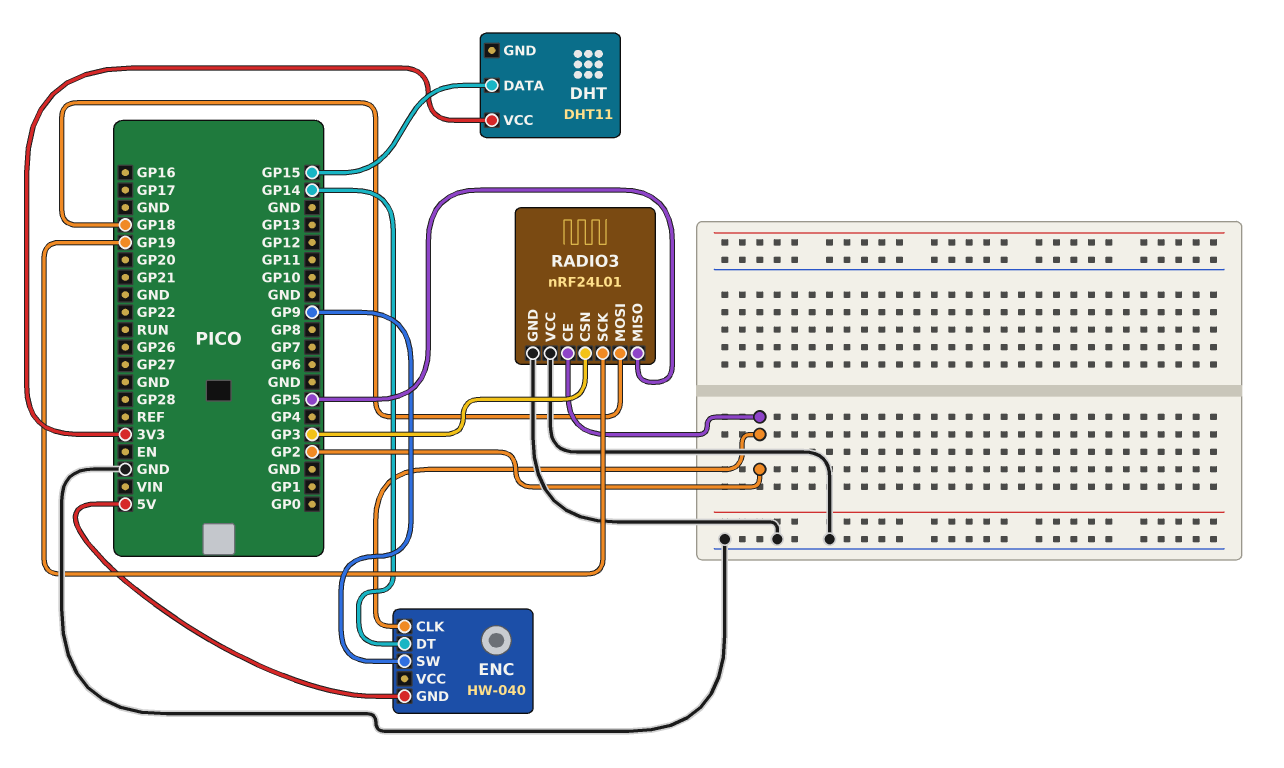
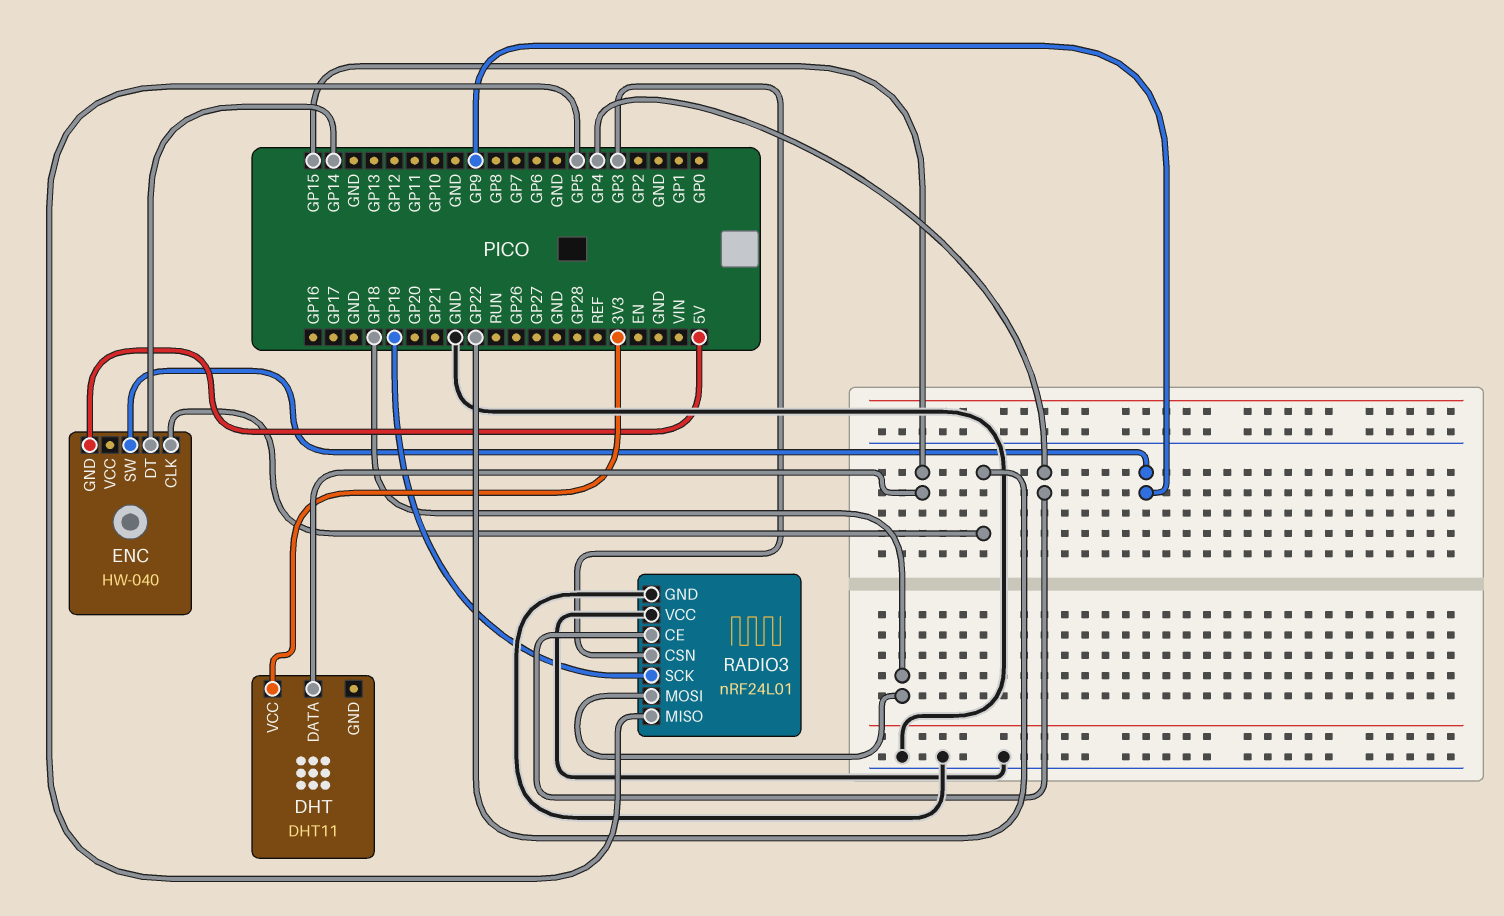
ENC pin CLK: GP2 -> GP22
RADIO3 pin CE: GP2 -> GP4

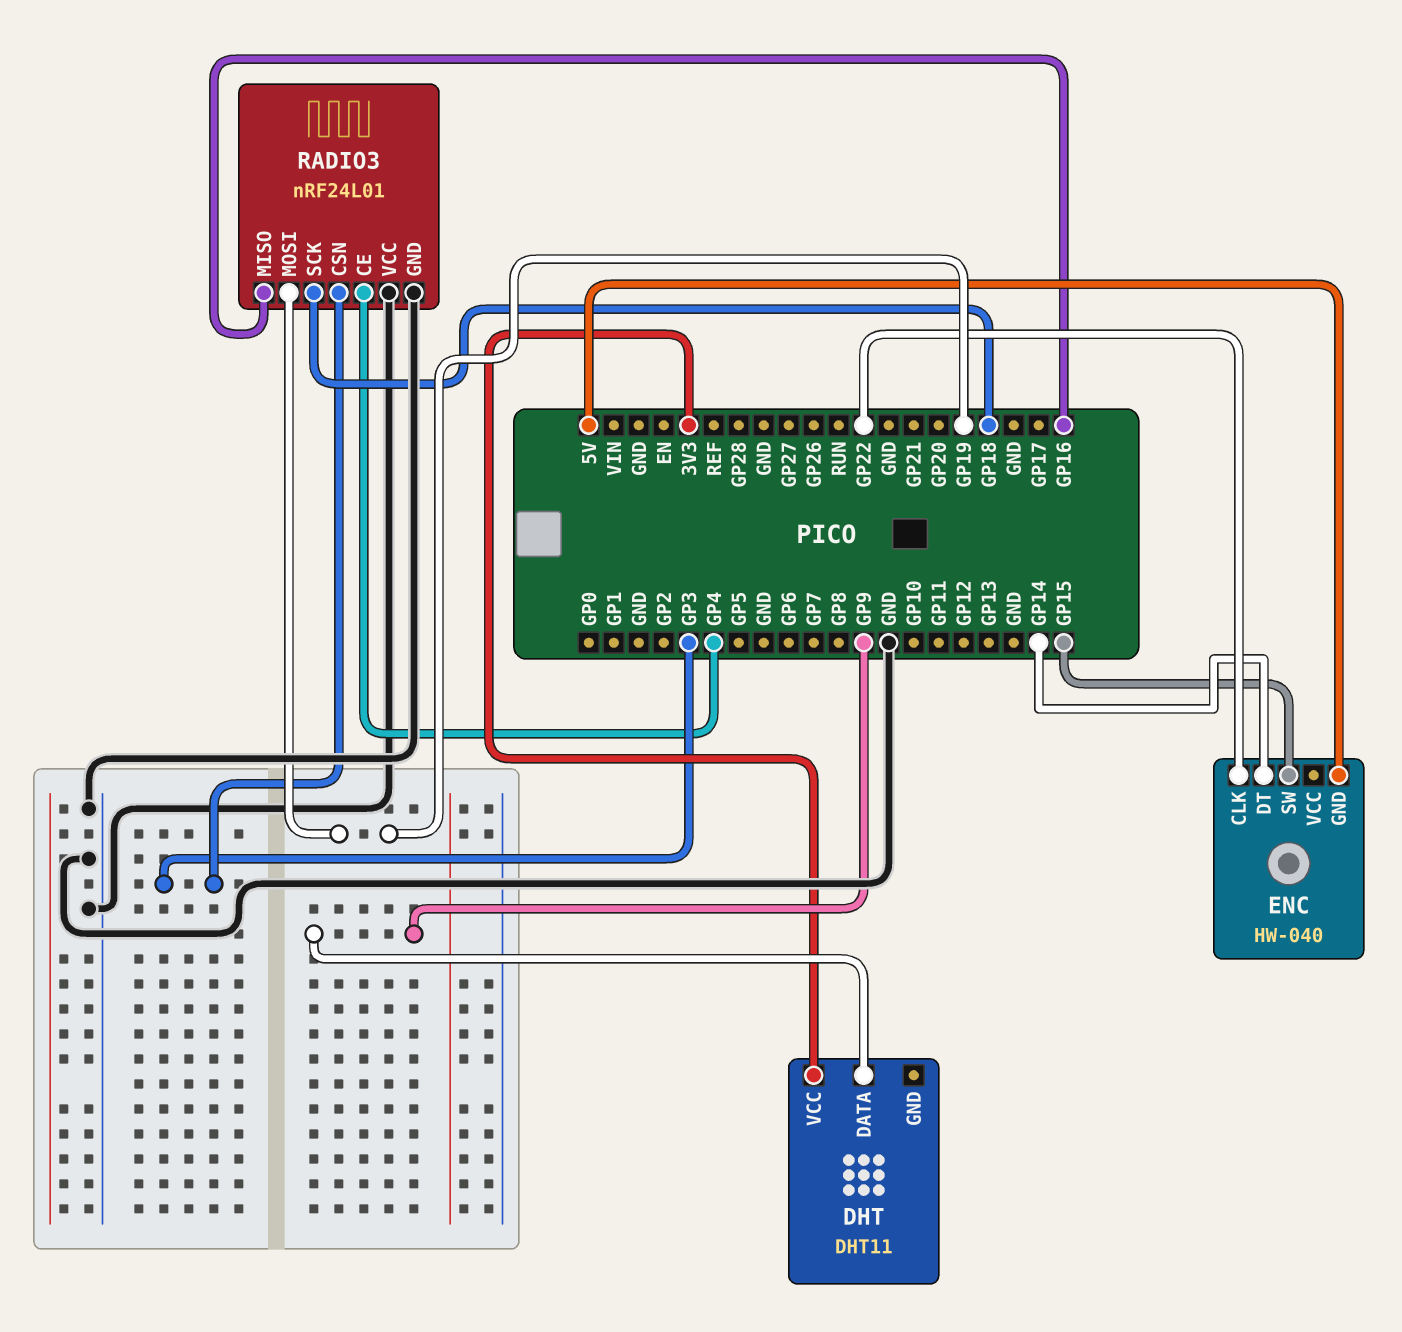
DHT pin DATA: GP15 -> GP9
ENC pin SW: GP9 -> GP15
RADIO3 pin MISO: GP5 -> GP16
RADIO3 pin MOSI: GP18 -> GP19
RADIO3 pin SCK: GP19 -> GP18

